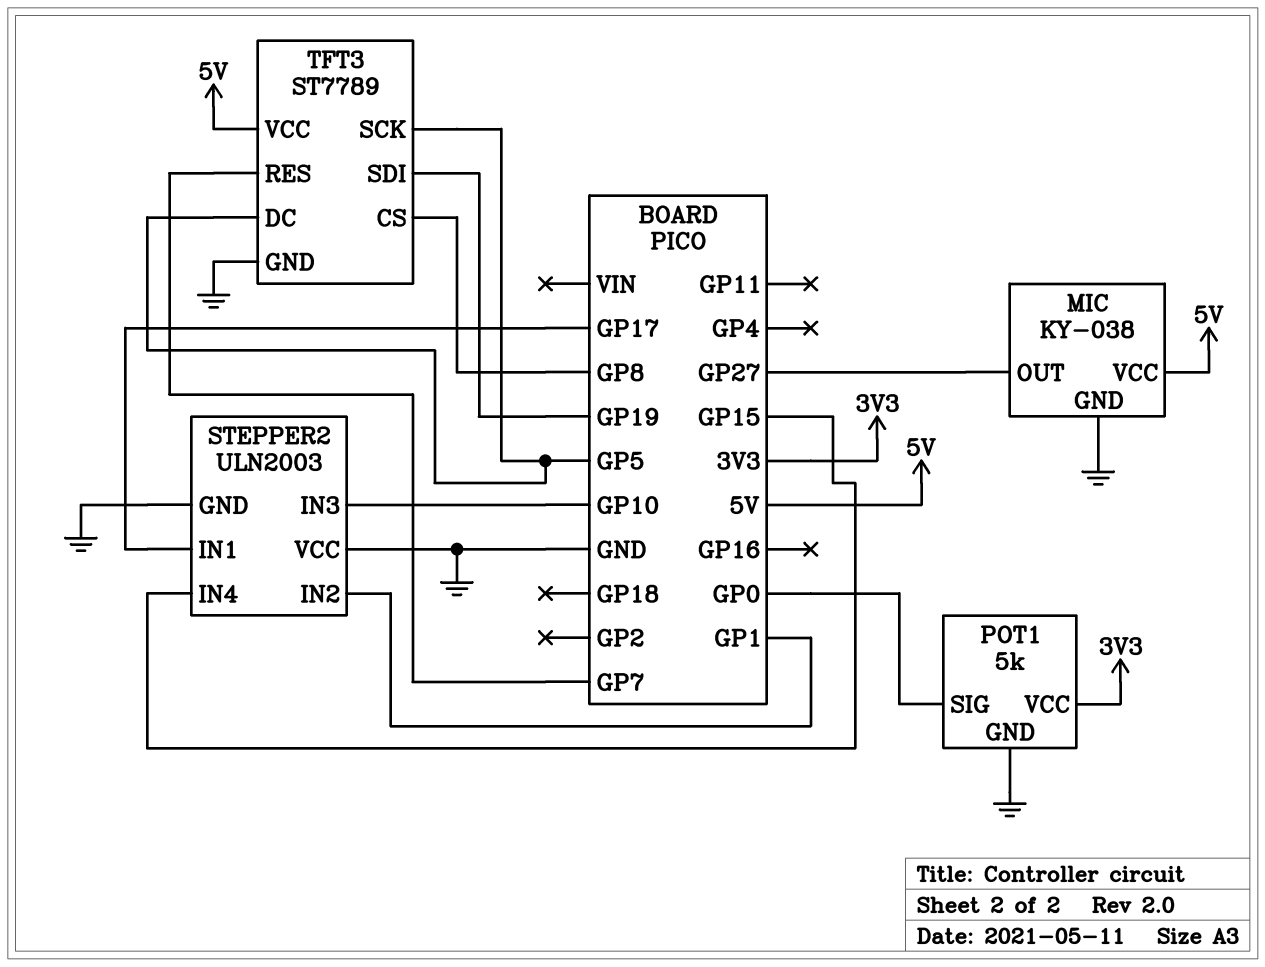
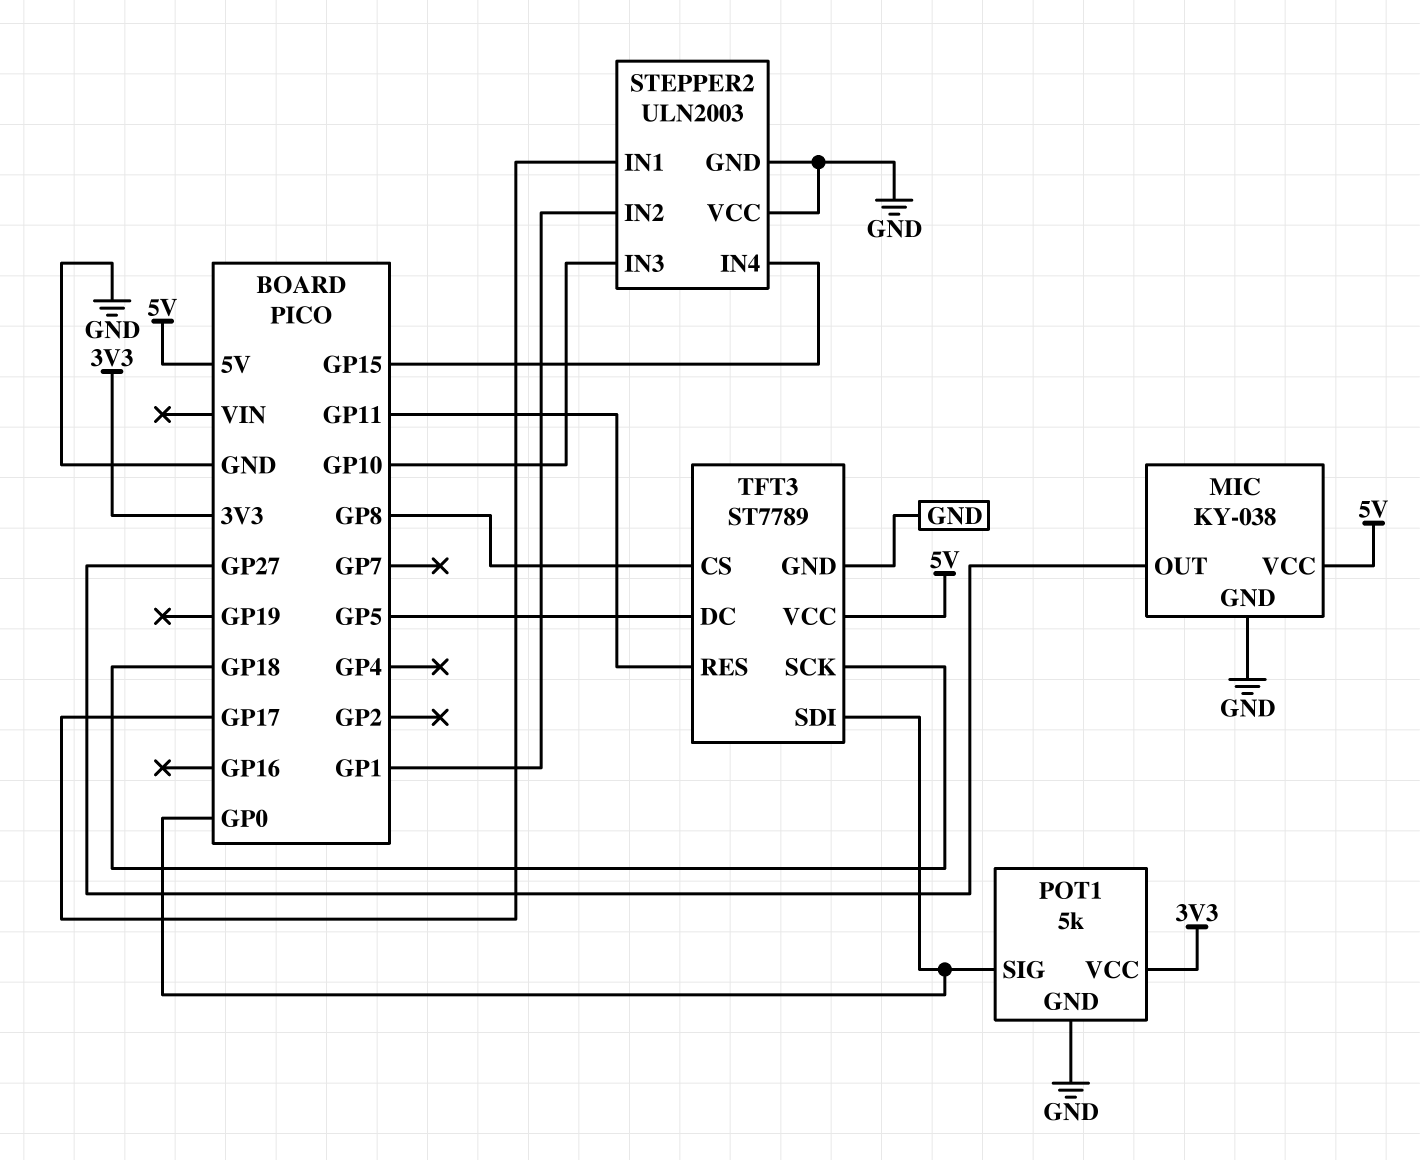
TFT3 pin RES: GP7 -> GP11
TFT3 pin SCK: GP5 -> GP18
TFT3 pin SDI: GP19 -> GP0

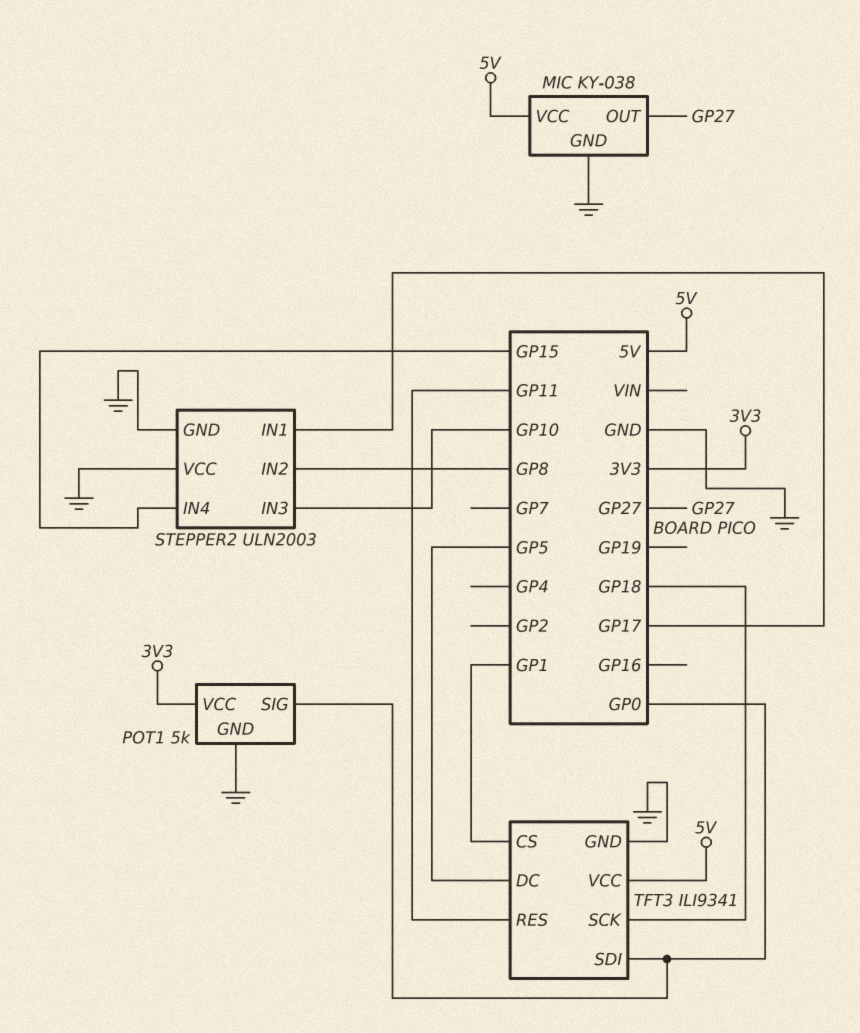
STEPPER2 pin IN2: GP1 -> GP8
TFT3: ST7789 -> ILI9341
TFT3 pin CS: GP8 -> GP1

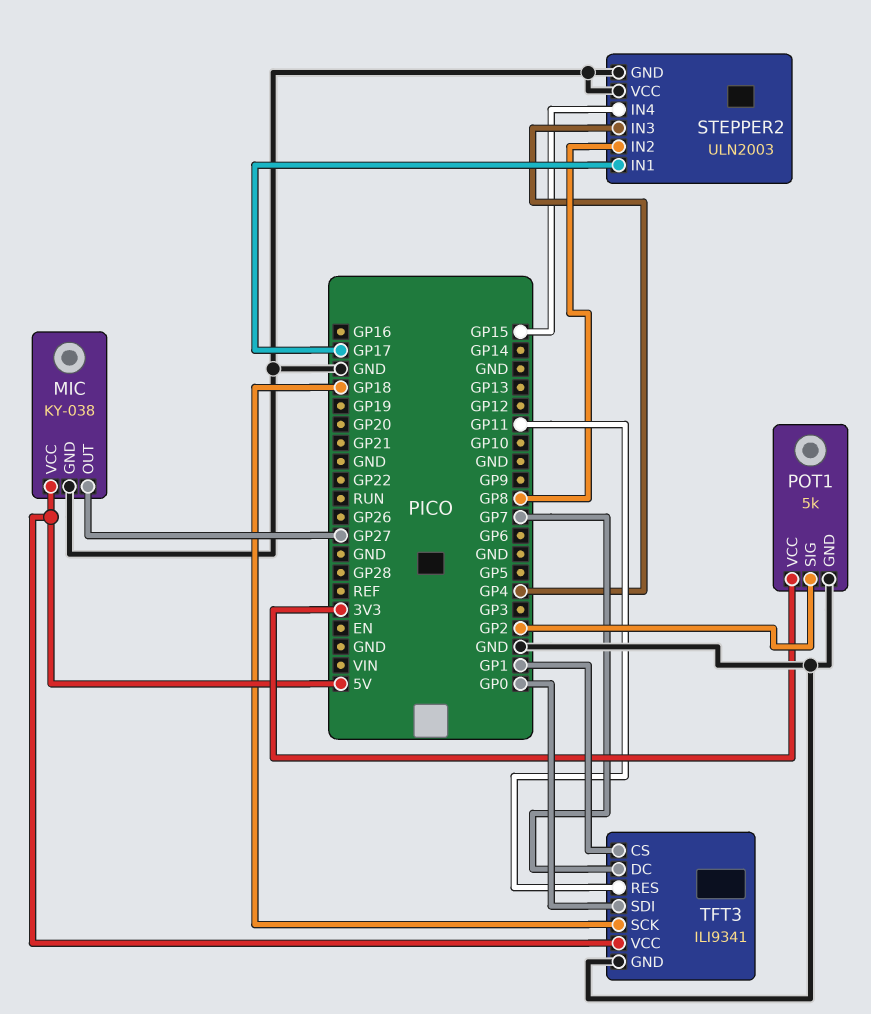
POT1 pin SIG: GP0 -> GP2
STEPPER2 pin IN3: GP10 -> GP4
TFT3 pin DC: GP5 -> GP7

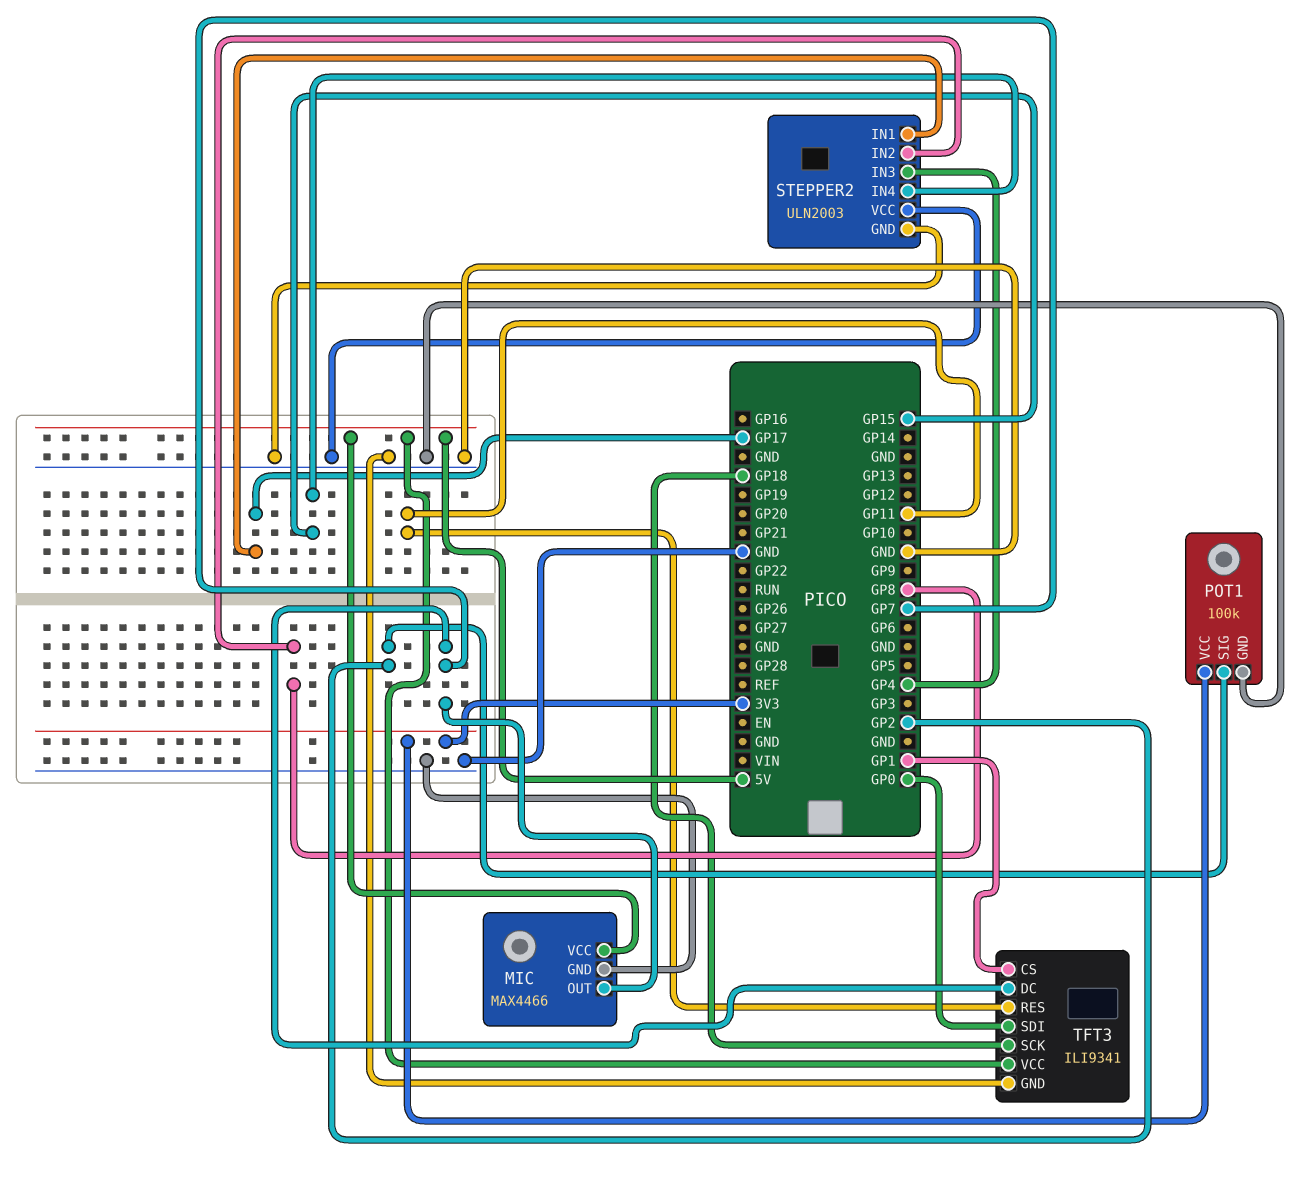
MIC: KY-038 -> MAX4466
MIC pin OUT: GP27 -> GP7
POT1: 5k -> 100k

